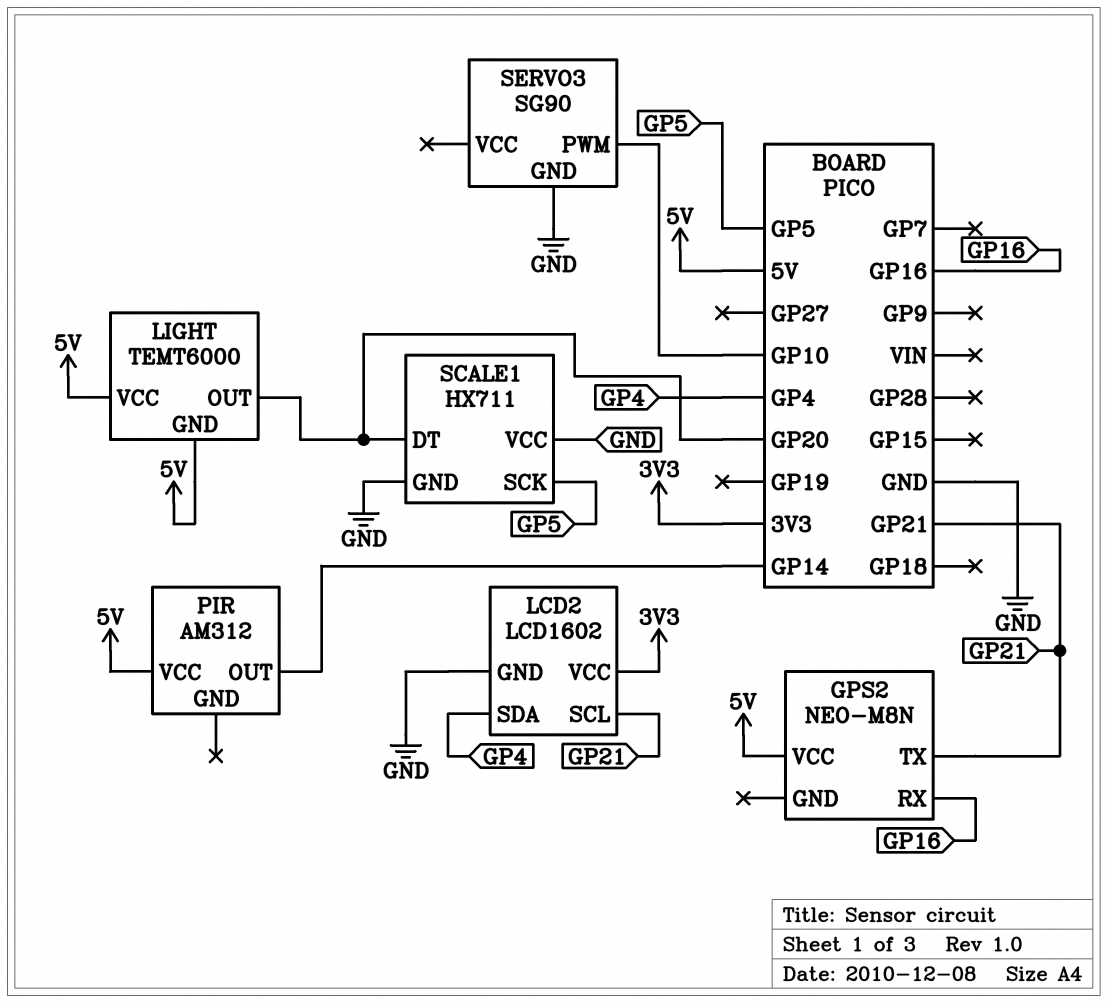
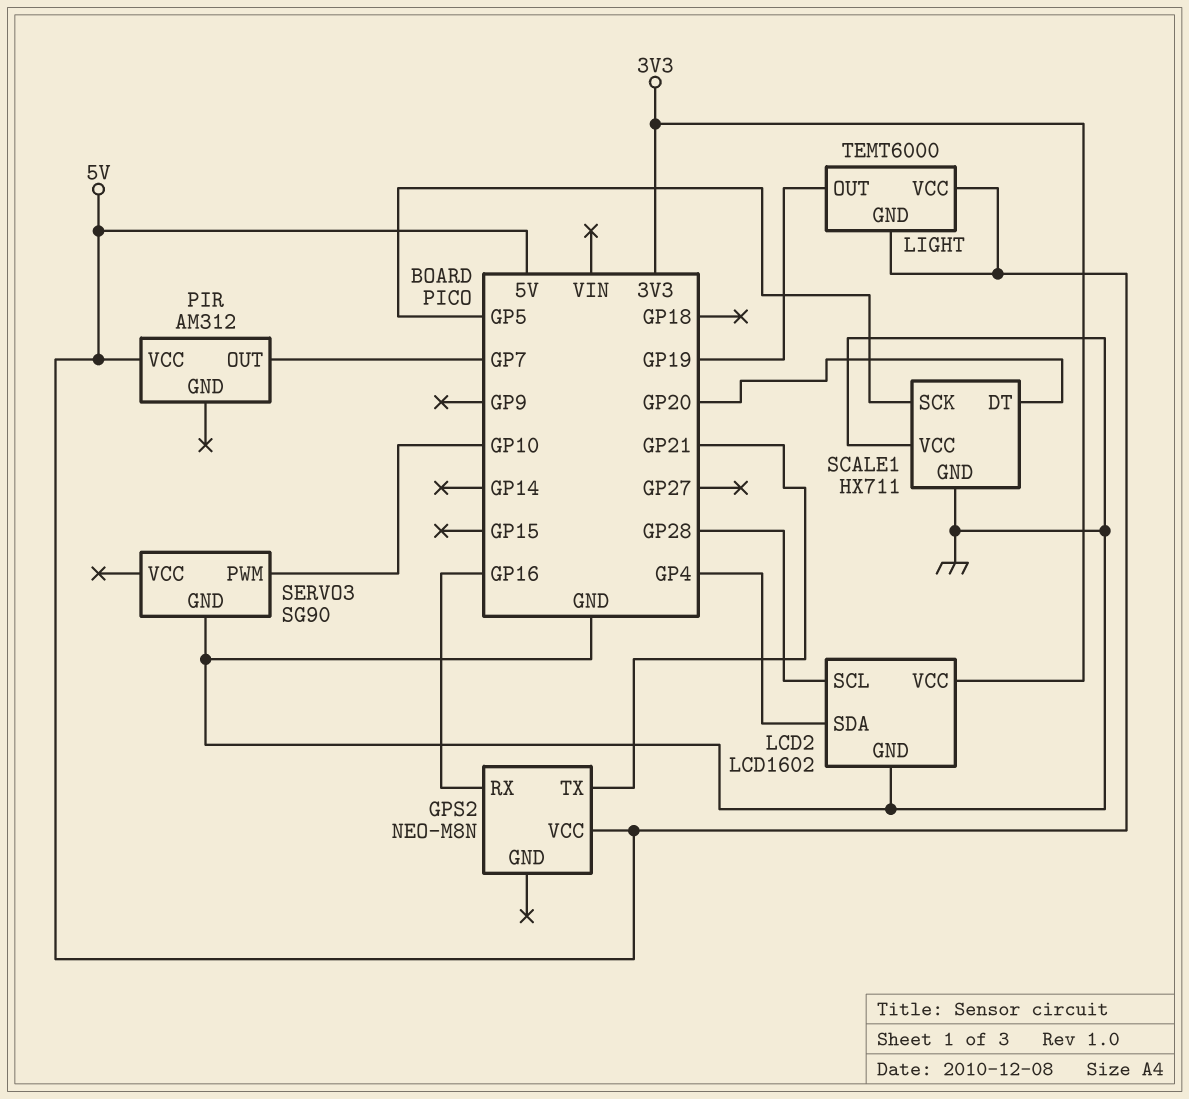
LCD2 pin SCL: GP21 -> GP28
LIGHT pin OUT: GP20 -> GP19
PIR pin OUT: GP14 -> GP7

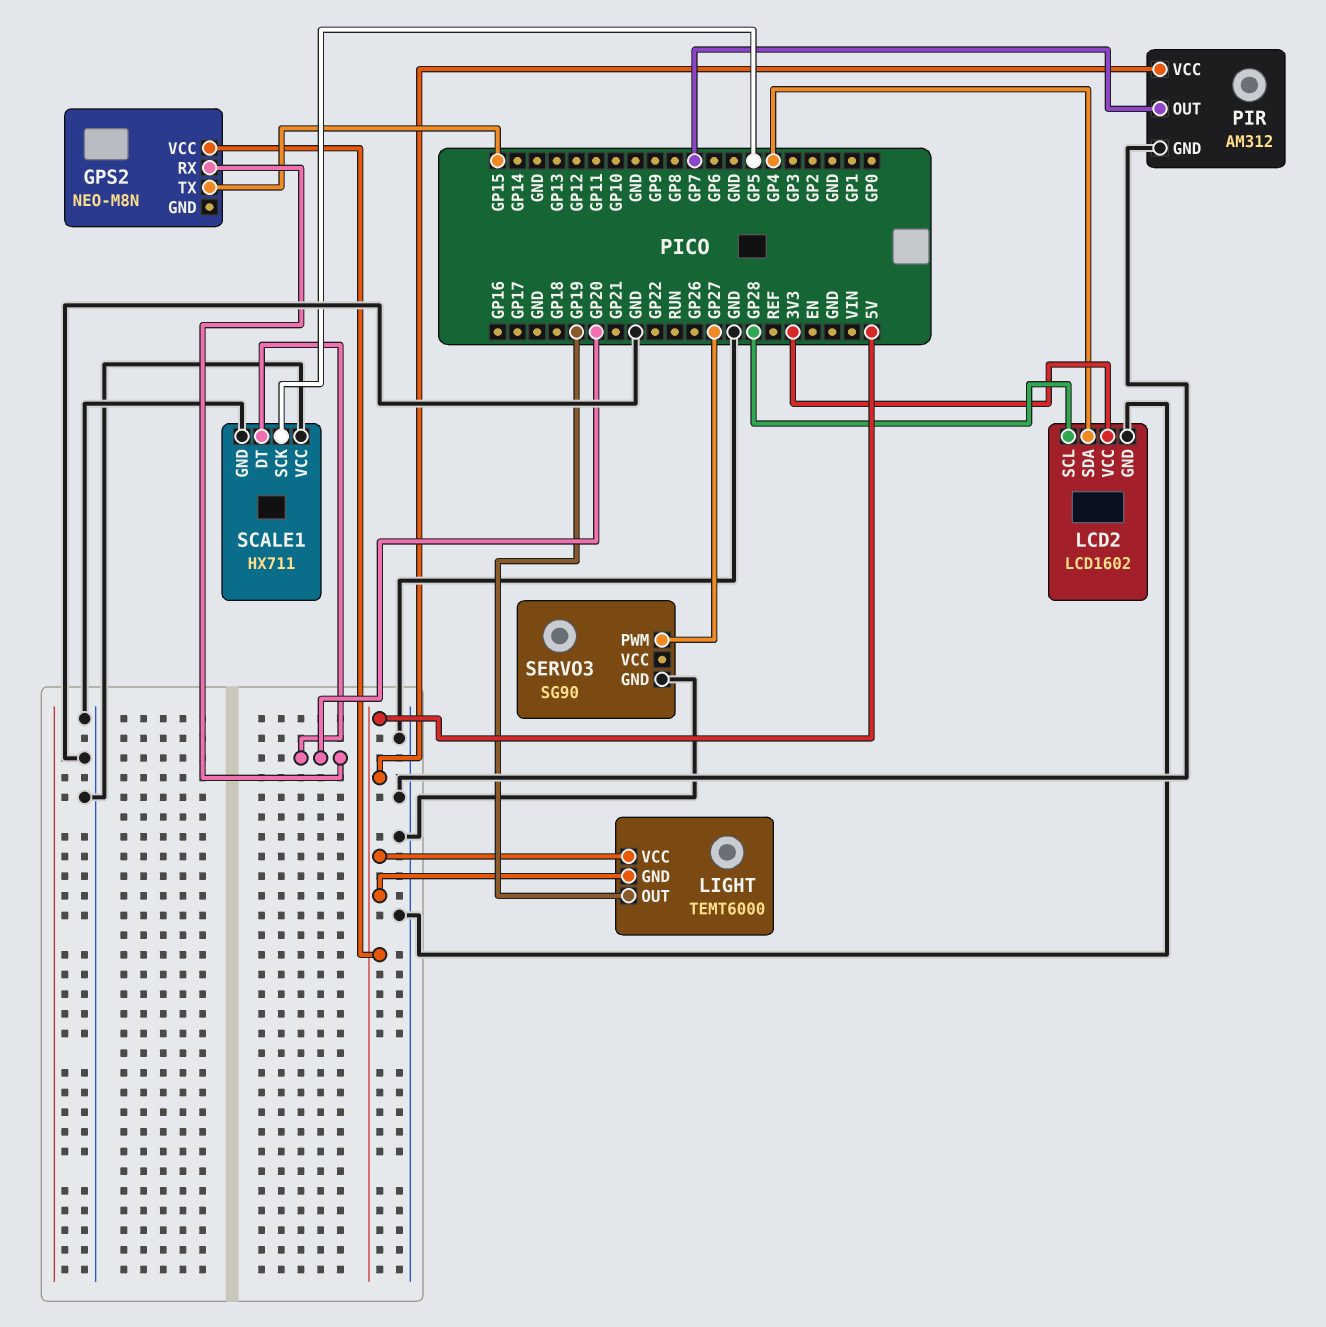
GPS2 pin RX: GP16 -> GP20
GPS2 pin TX: GP21 -> GP15
PIR pin GND: none -> GND
SERVO3 pin PWM: GP10 -> GP27

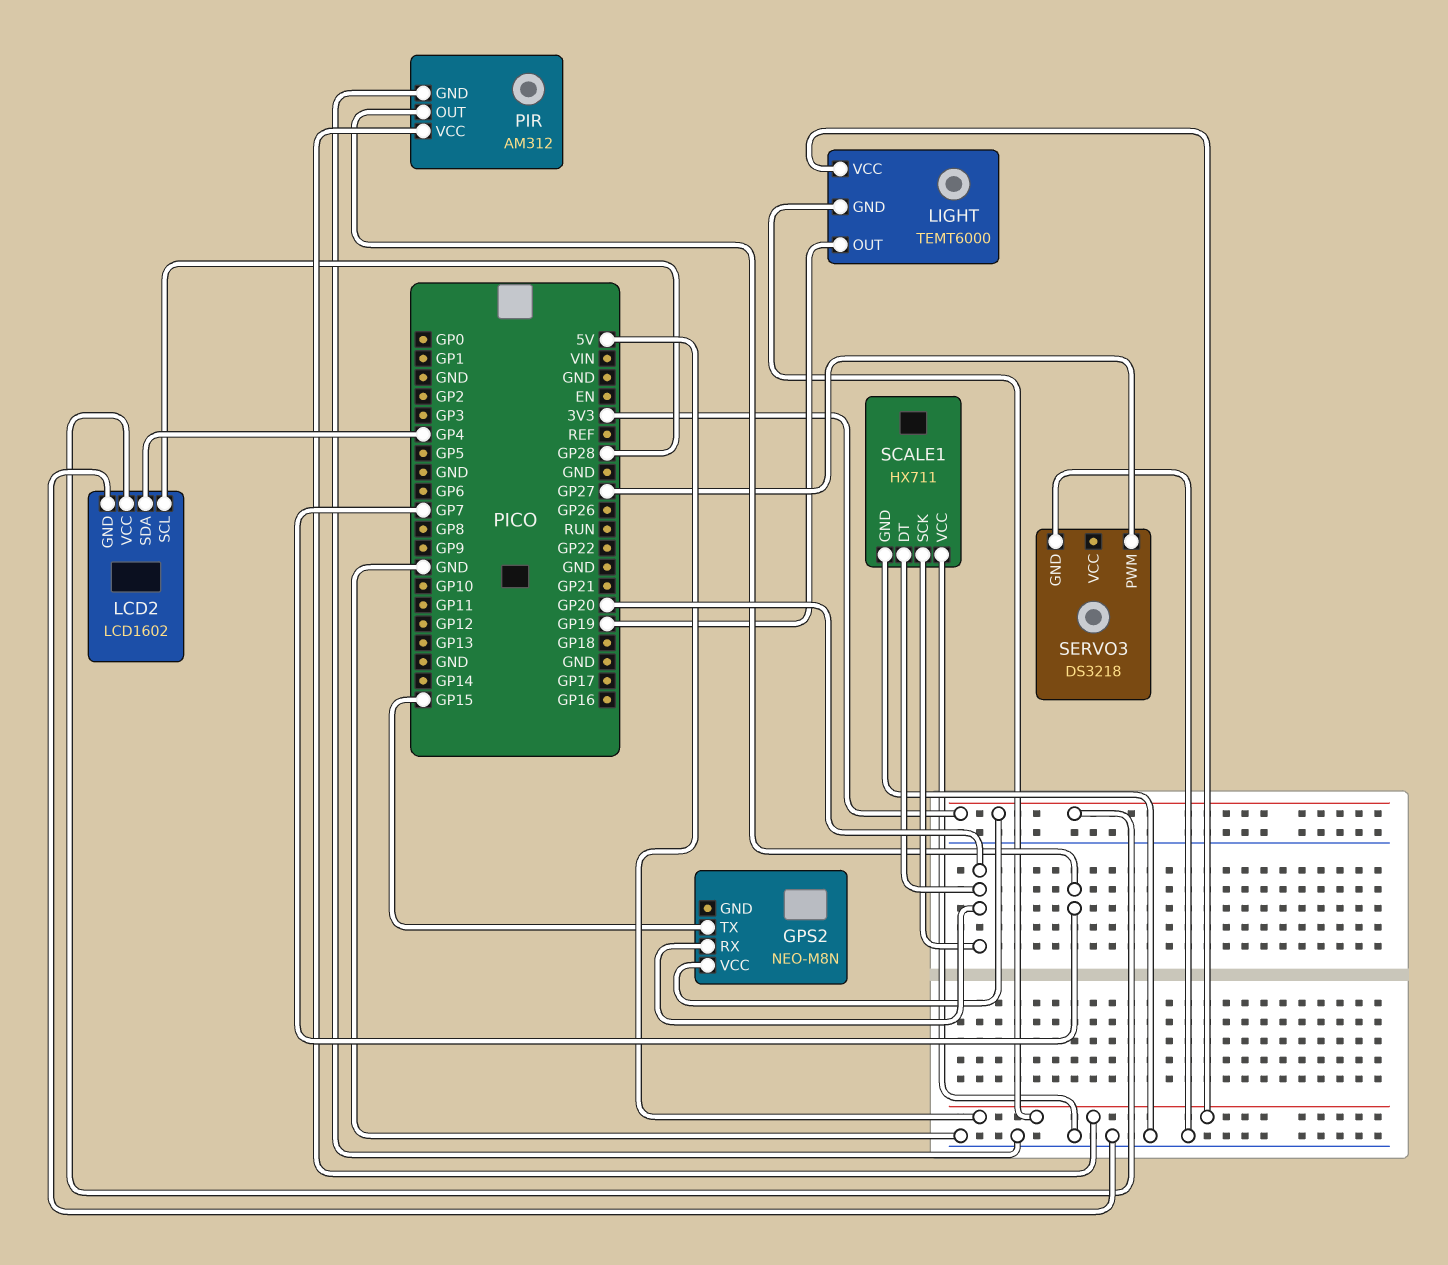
GPS2 pin VCC: 5V -> 3V3
SCALE1 pin SCK: GP5 -> GP20
SERVO3: SG90 -> DS3218

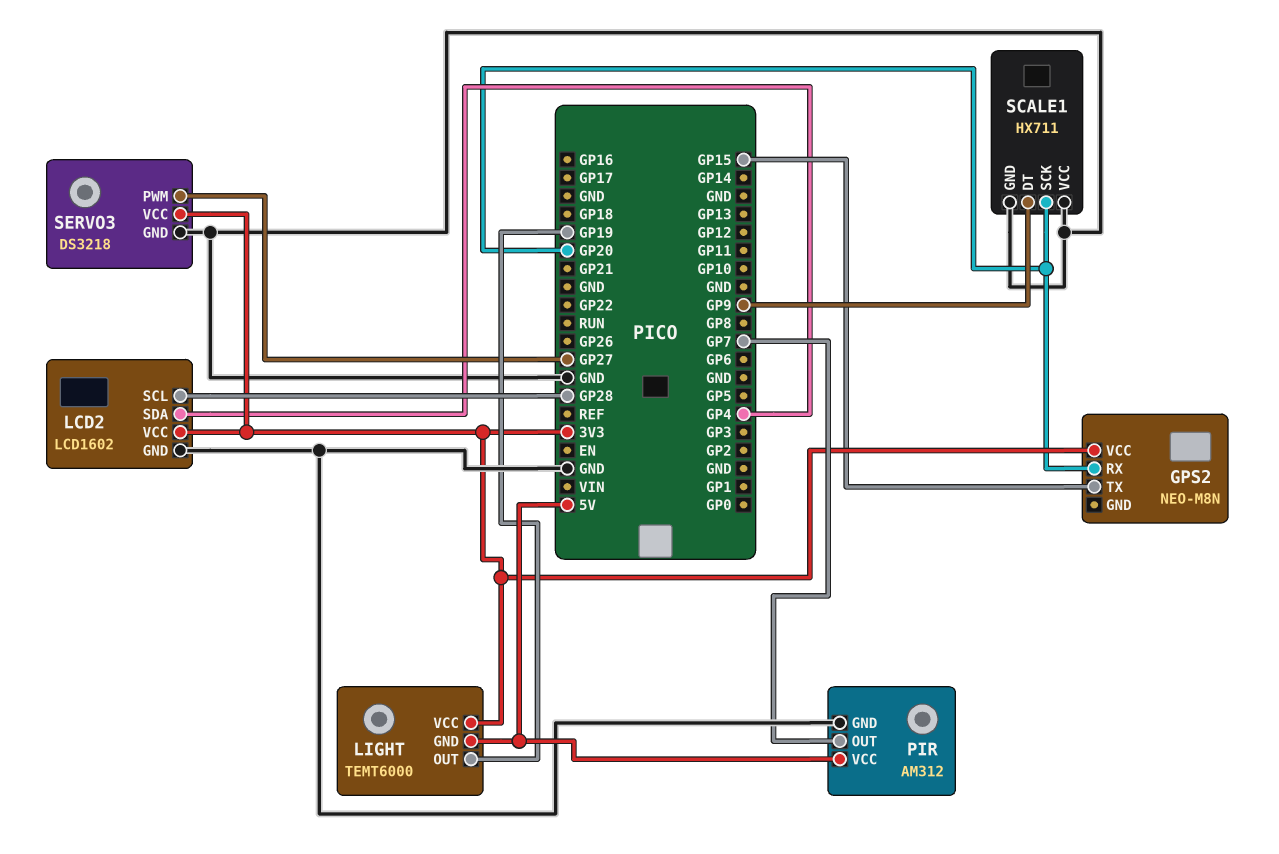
LIGHT pin VCC: 5V -> 3V3
SCALE1 pin DT: GP20 -> GP9
SERVO3 pin VCC: none -> 3V3

